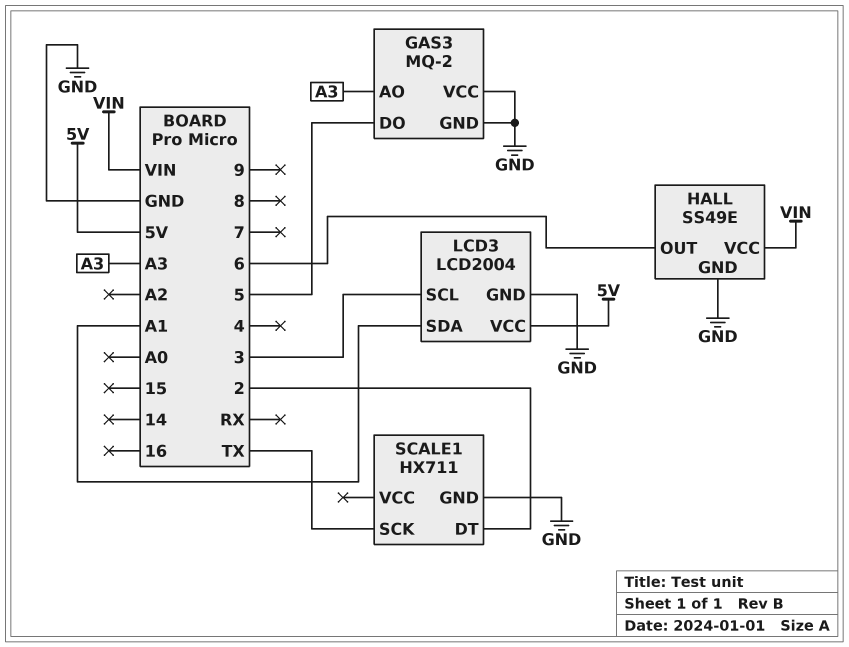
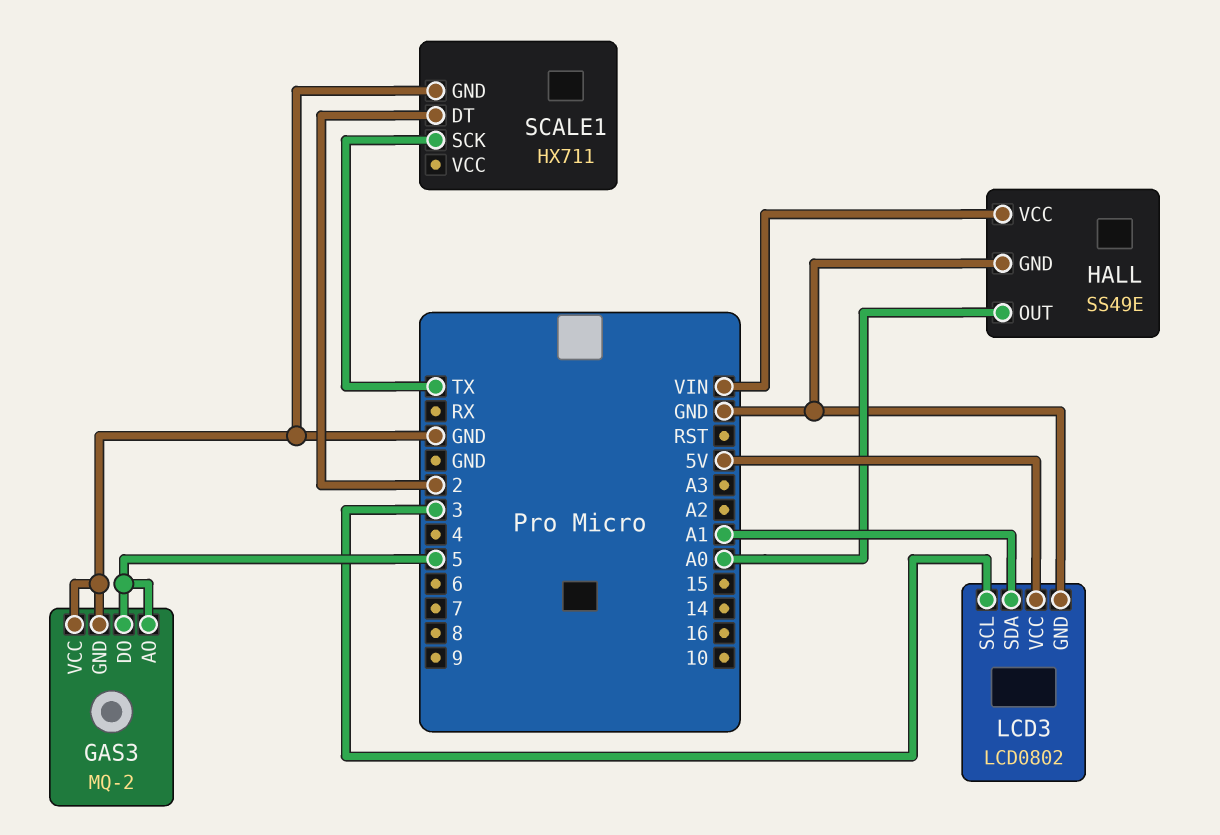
GAS3 pin AO: A3 -> 5
HALL pin OUT: 6 -> A0
LCD3: LCD2004 -> LCD0802

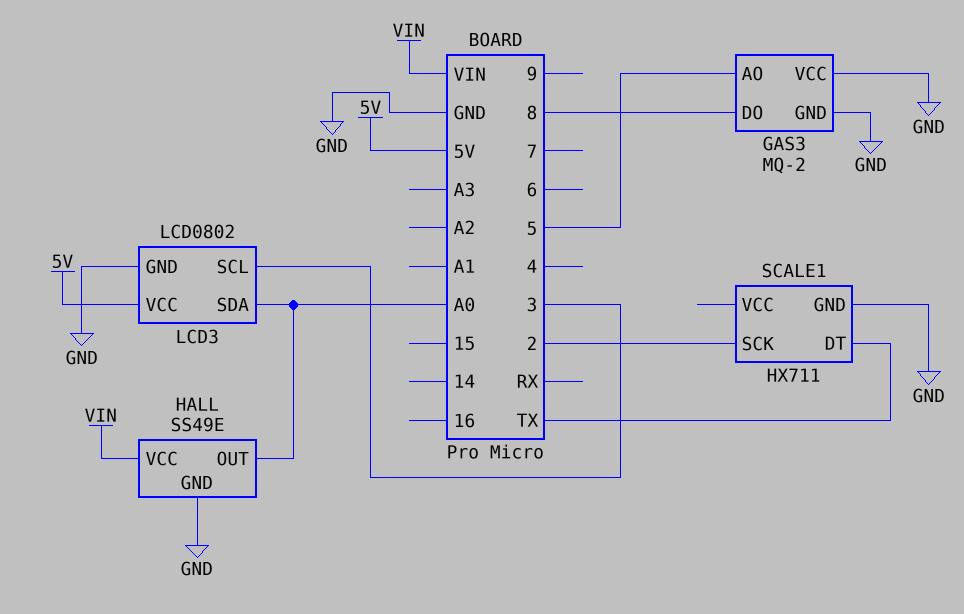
GAS3 pin DO: 5 -> 8
LCD3 pin SDA: A1 -> A0
SCALE1 pin DT: 2 -> TX
SCALE1 pin SCK: TX -> 2

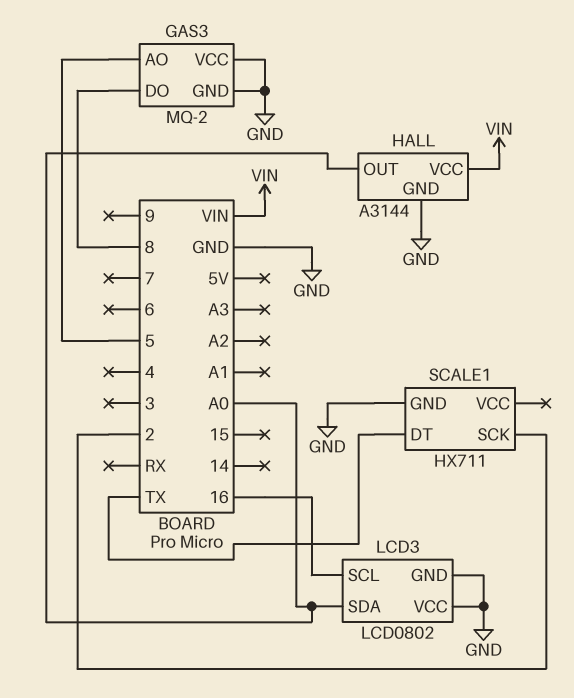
HALL: SS49E -> A3144
LCD3 pin SCL: 3 -> 16
LCD3 pin VCC: 5V -> GND

